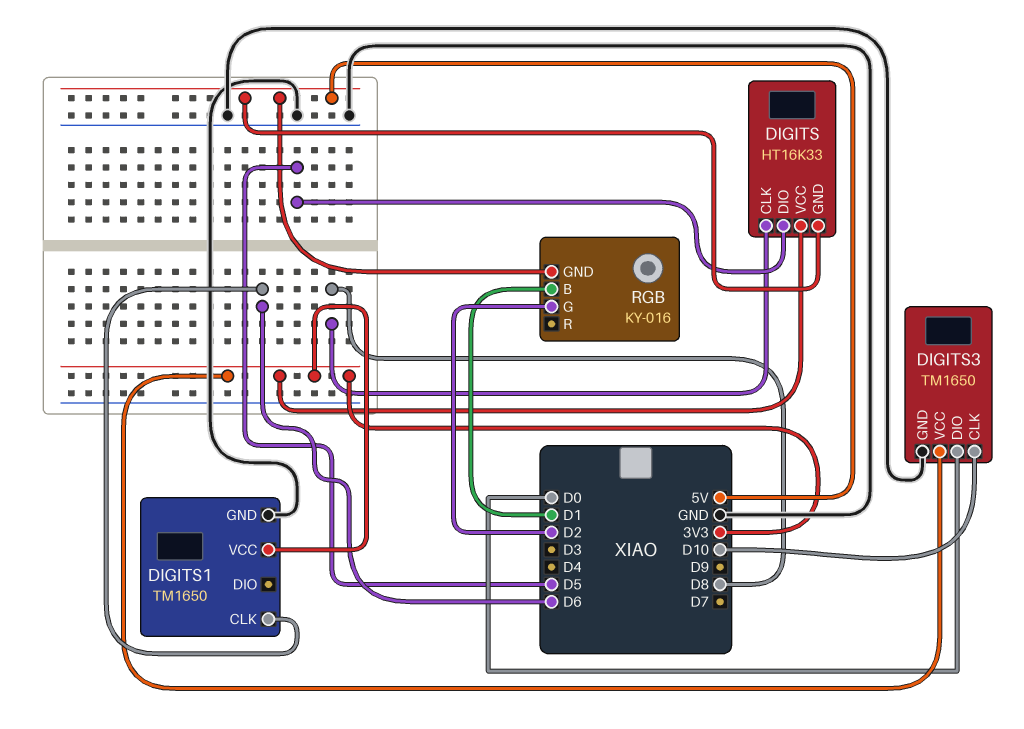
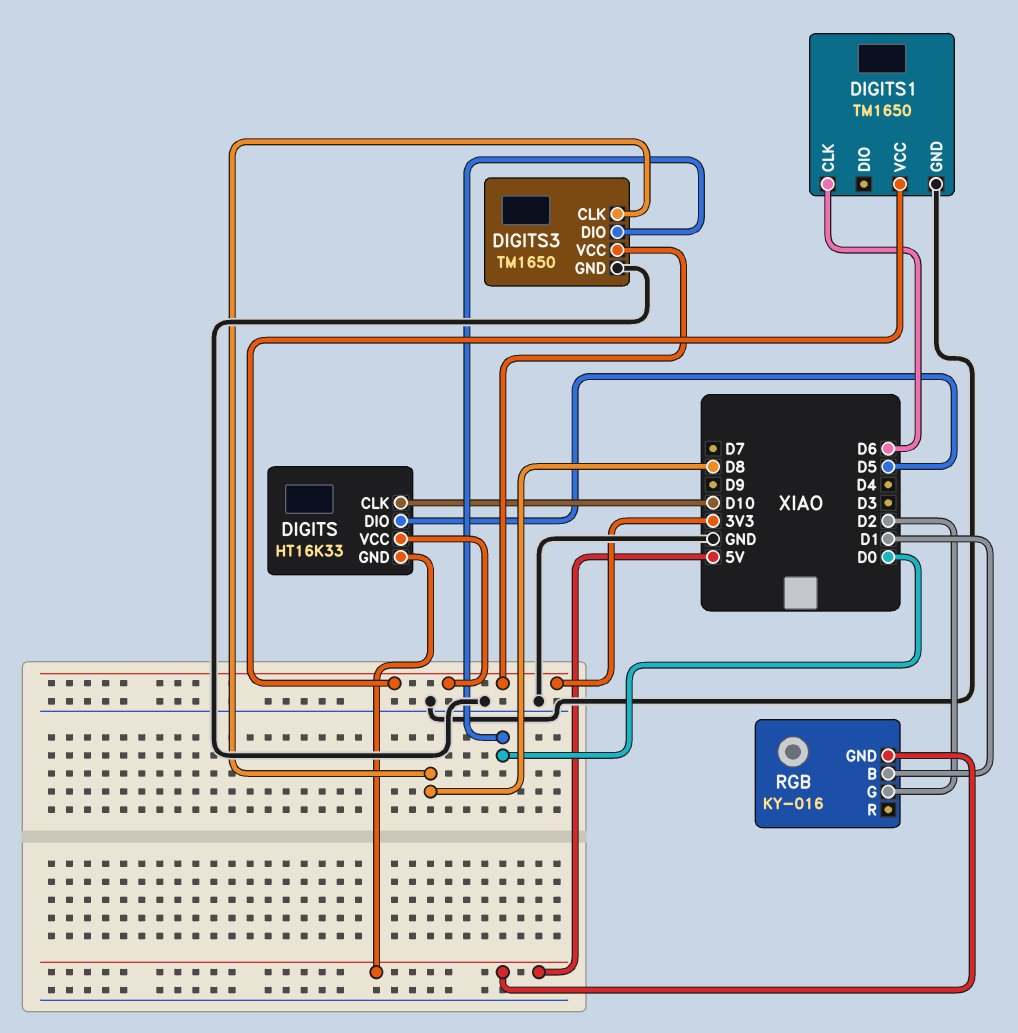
DIGITS pin CLK: D8 -> D10
DIGITS3 pin CLK: D10 -> D8

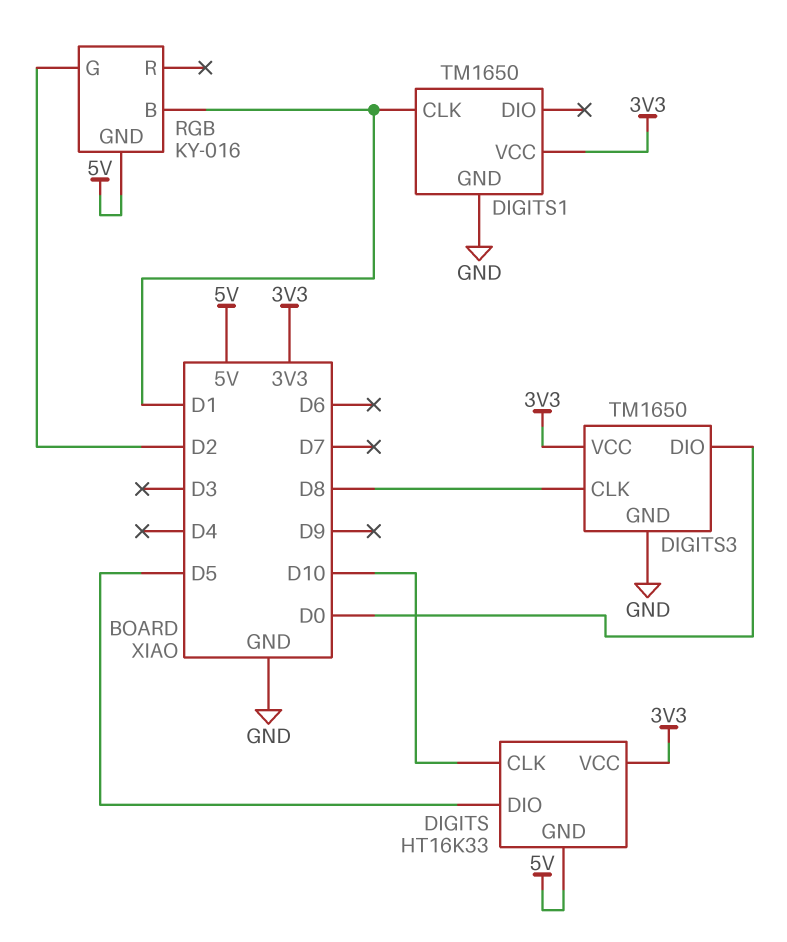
DIGITS1 pin CLK: D6 -> D1

